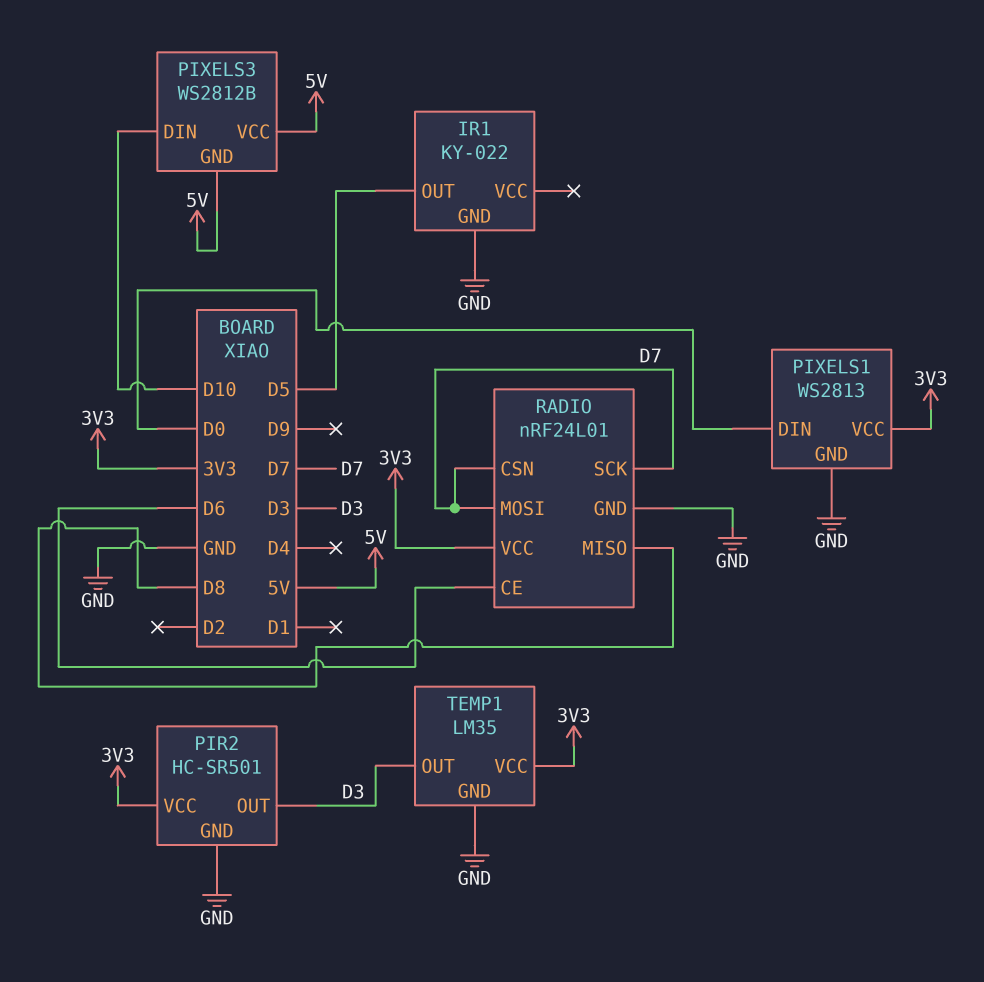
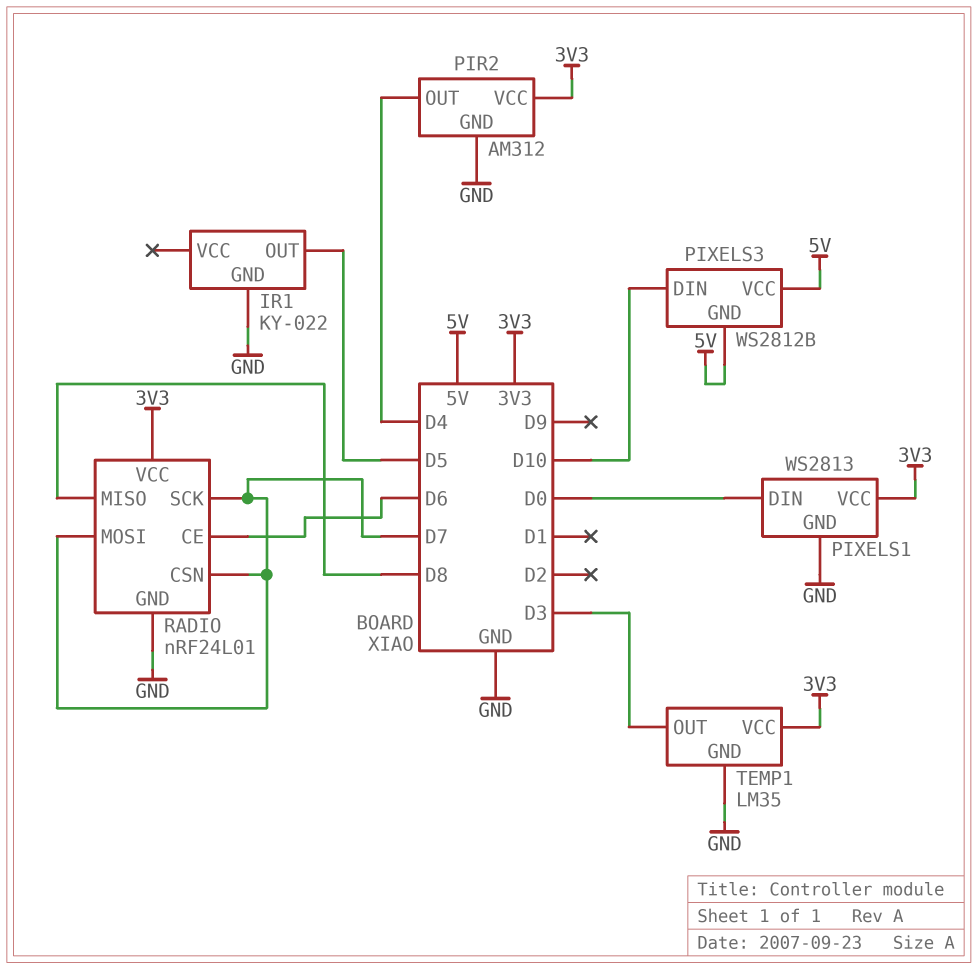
PIR2: HC-SR501 -> AM312
PIR2 pin OUT: D3 -> D4

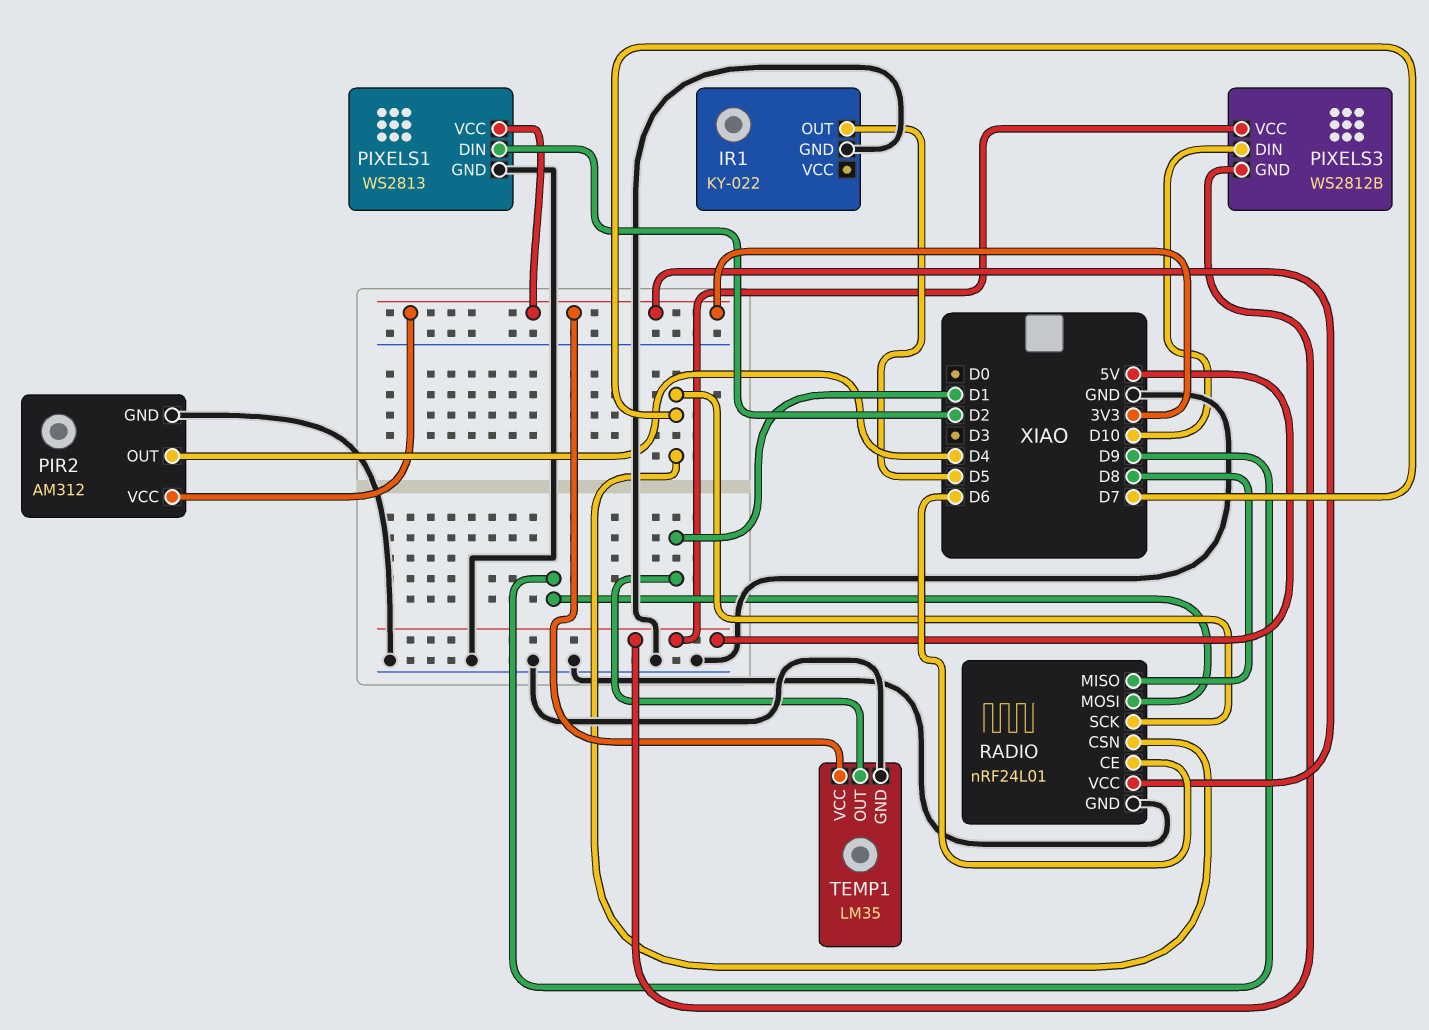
PIXELS1 pin DIN: D0 -> D2
RADIO pin MOSI: D7 -> D9
TEMP1 pin OUT: D3 -> D1

